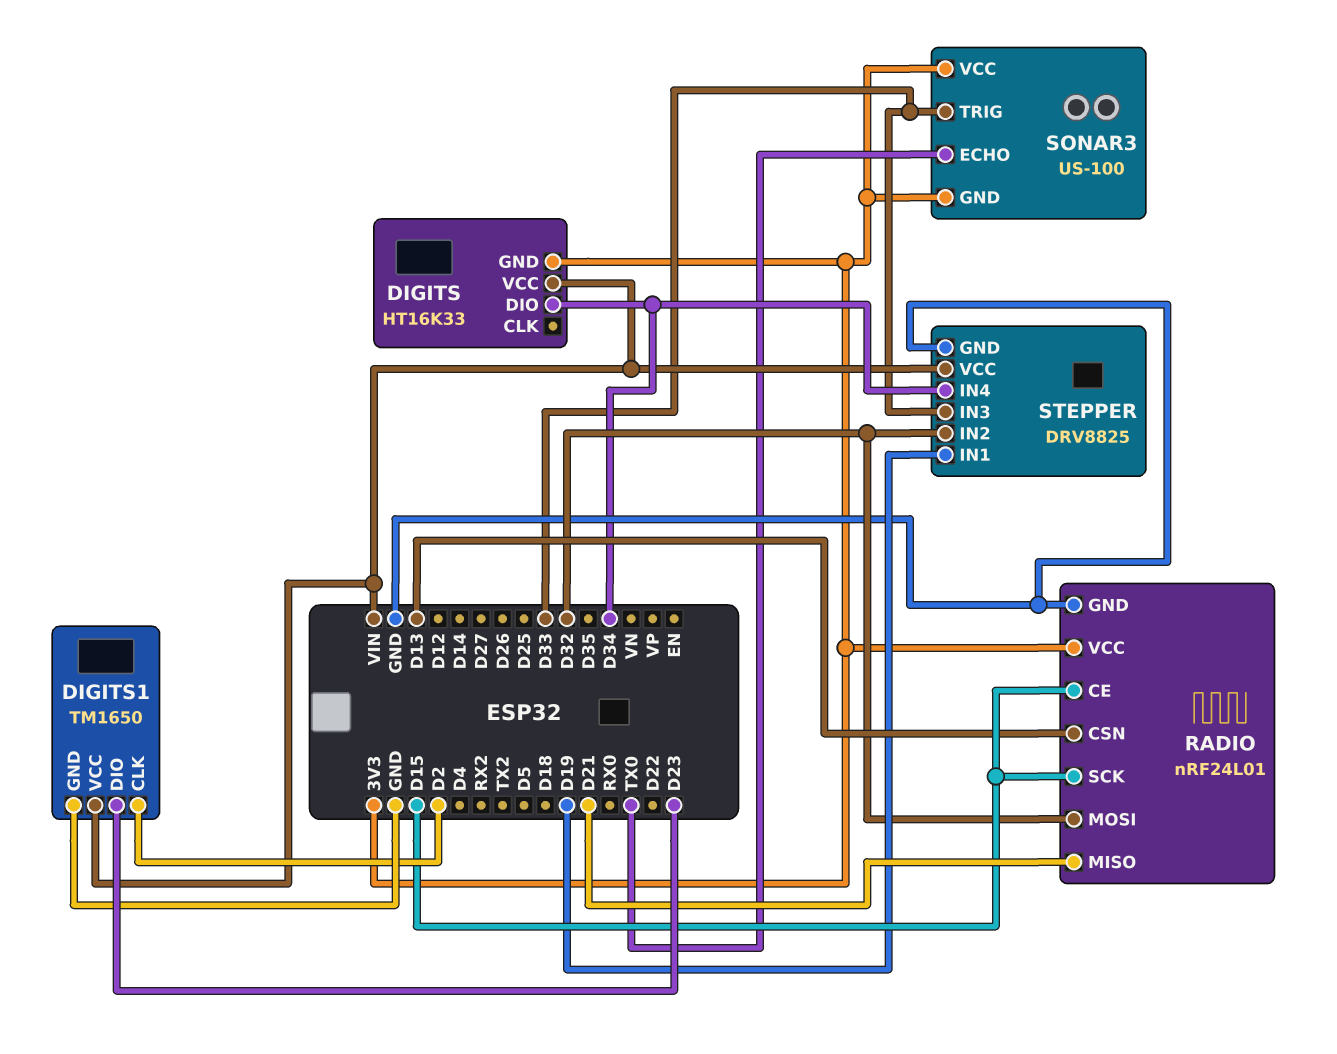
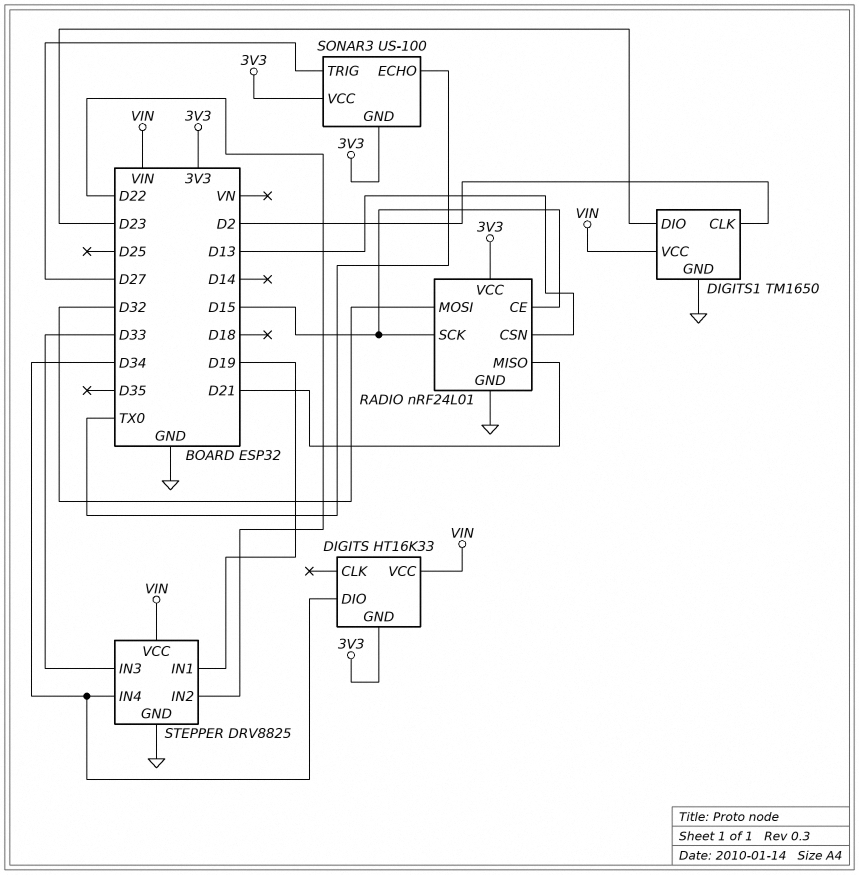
SONAR3 pin TRIG: D33 -> D27
STEPPER pin IN2: D32 -> D22

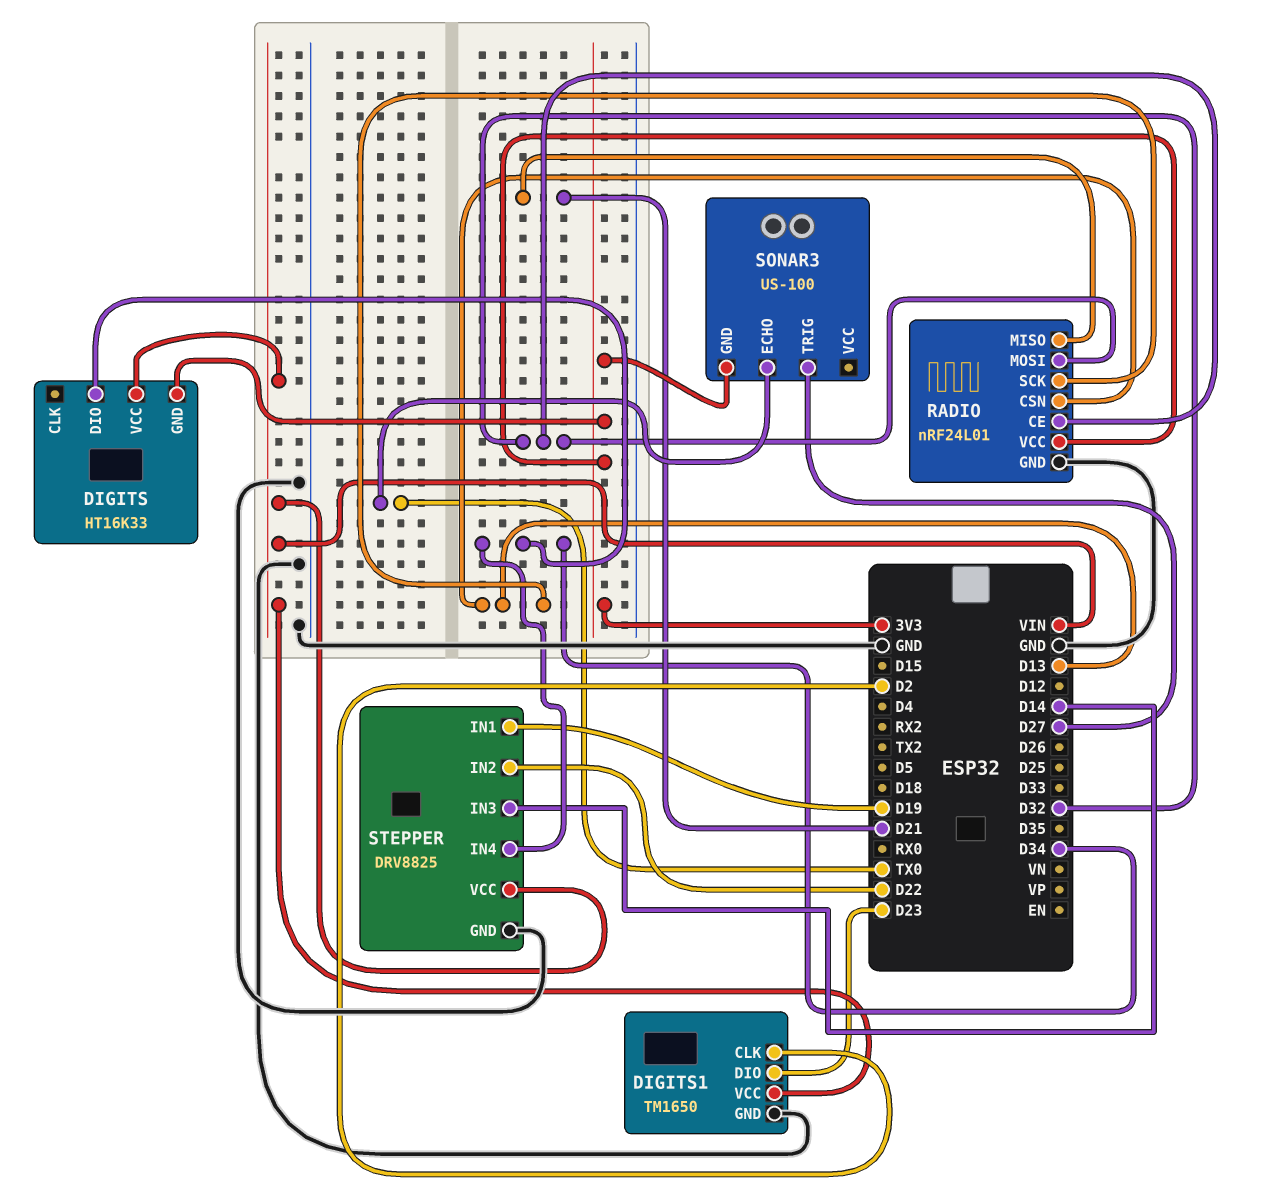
RADIO pin CE: D15 -> D32
RADIO pin SCK: D15 -> D13
SONAR3 pin VCC: 3V3 -> none
STEPPER pin IN3: D33 -> D14

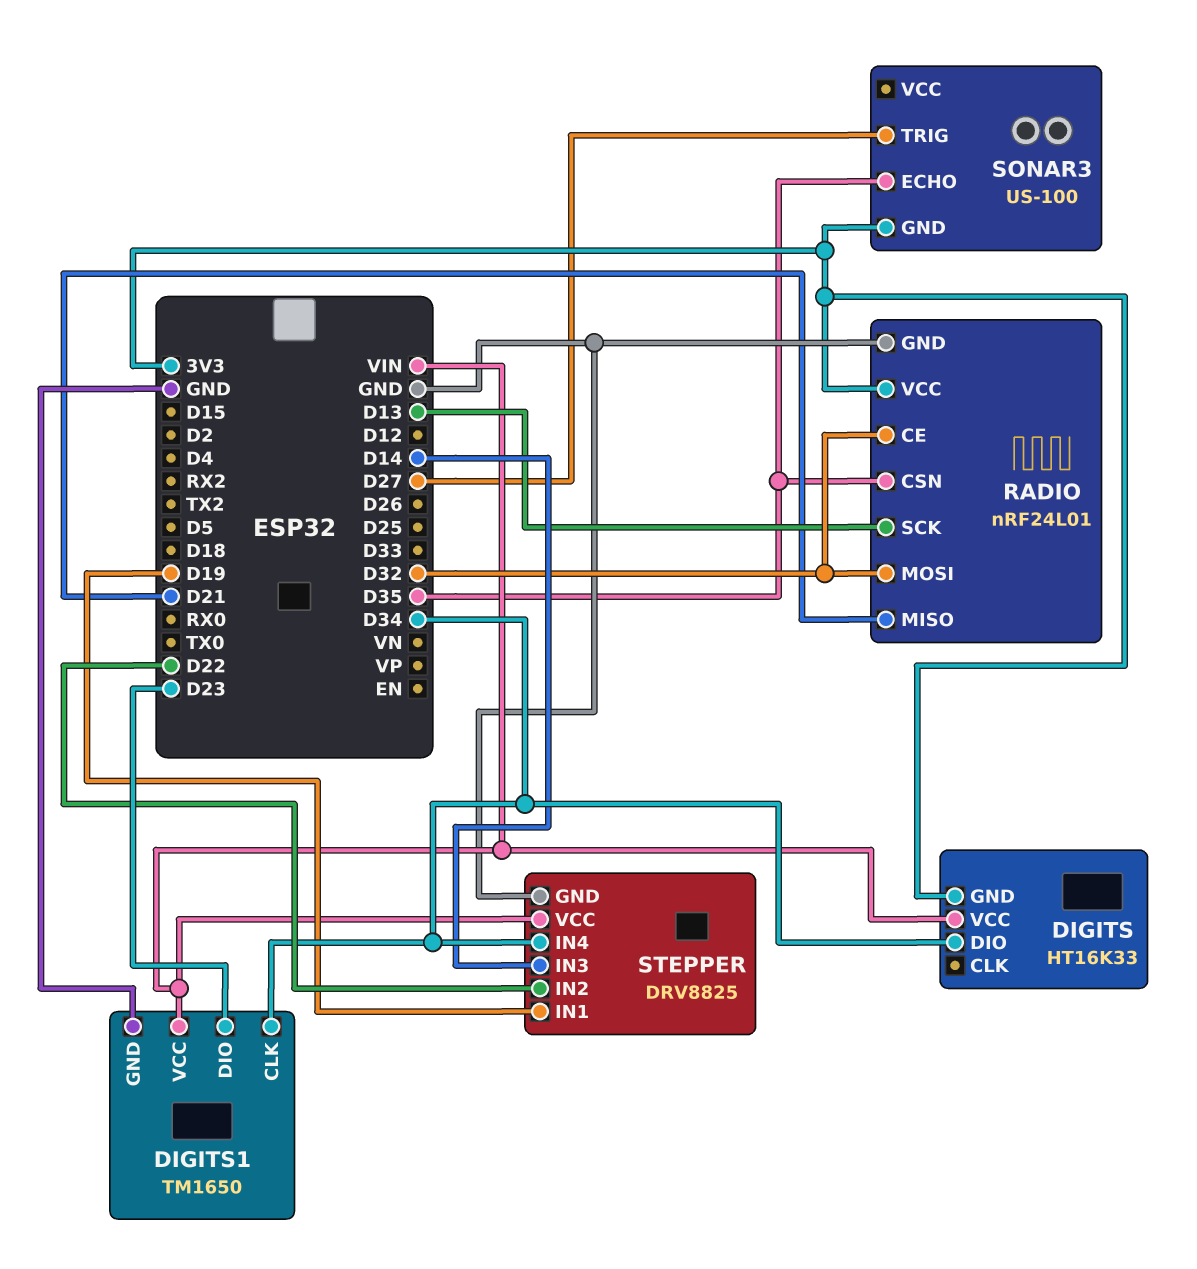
DIGITS1 pin CLK: D2 -> D34
RADIO pin CSN: D13 -> D35
SONAR3 pin ECHO: TX0 -> D35

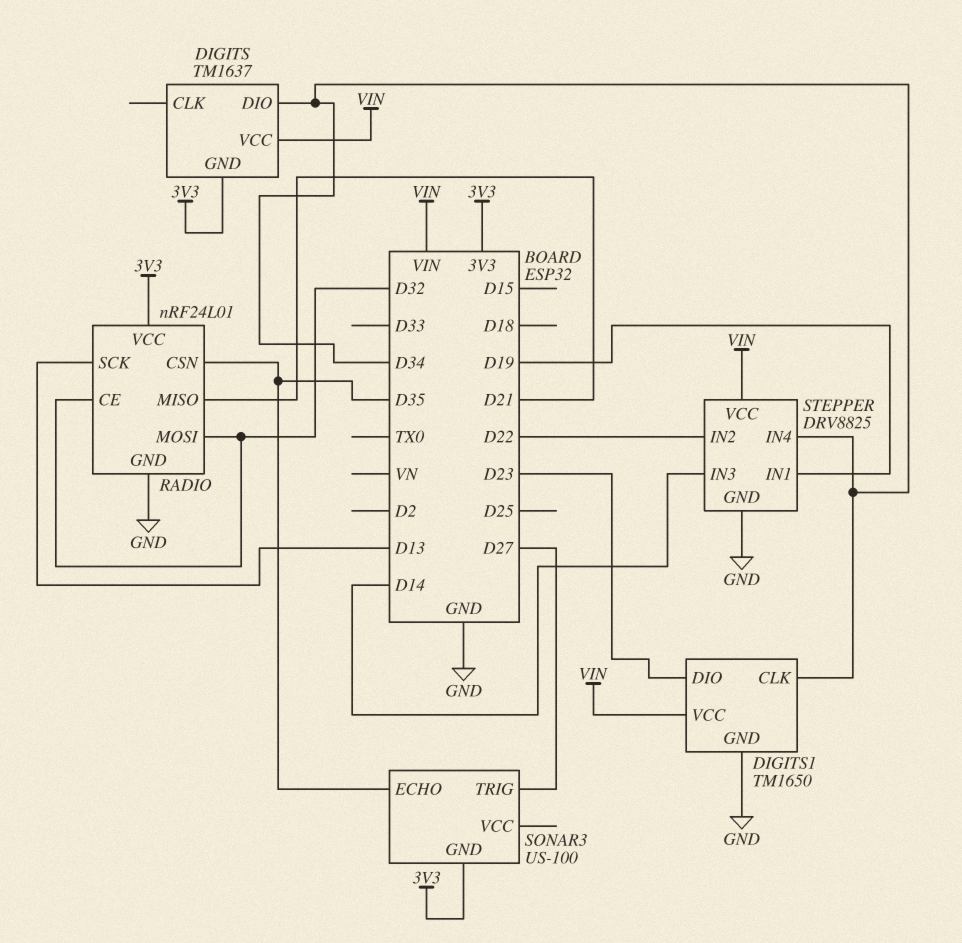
DIGITS: HT16K33 -> TM1637

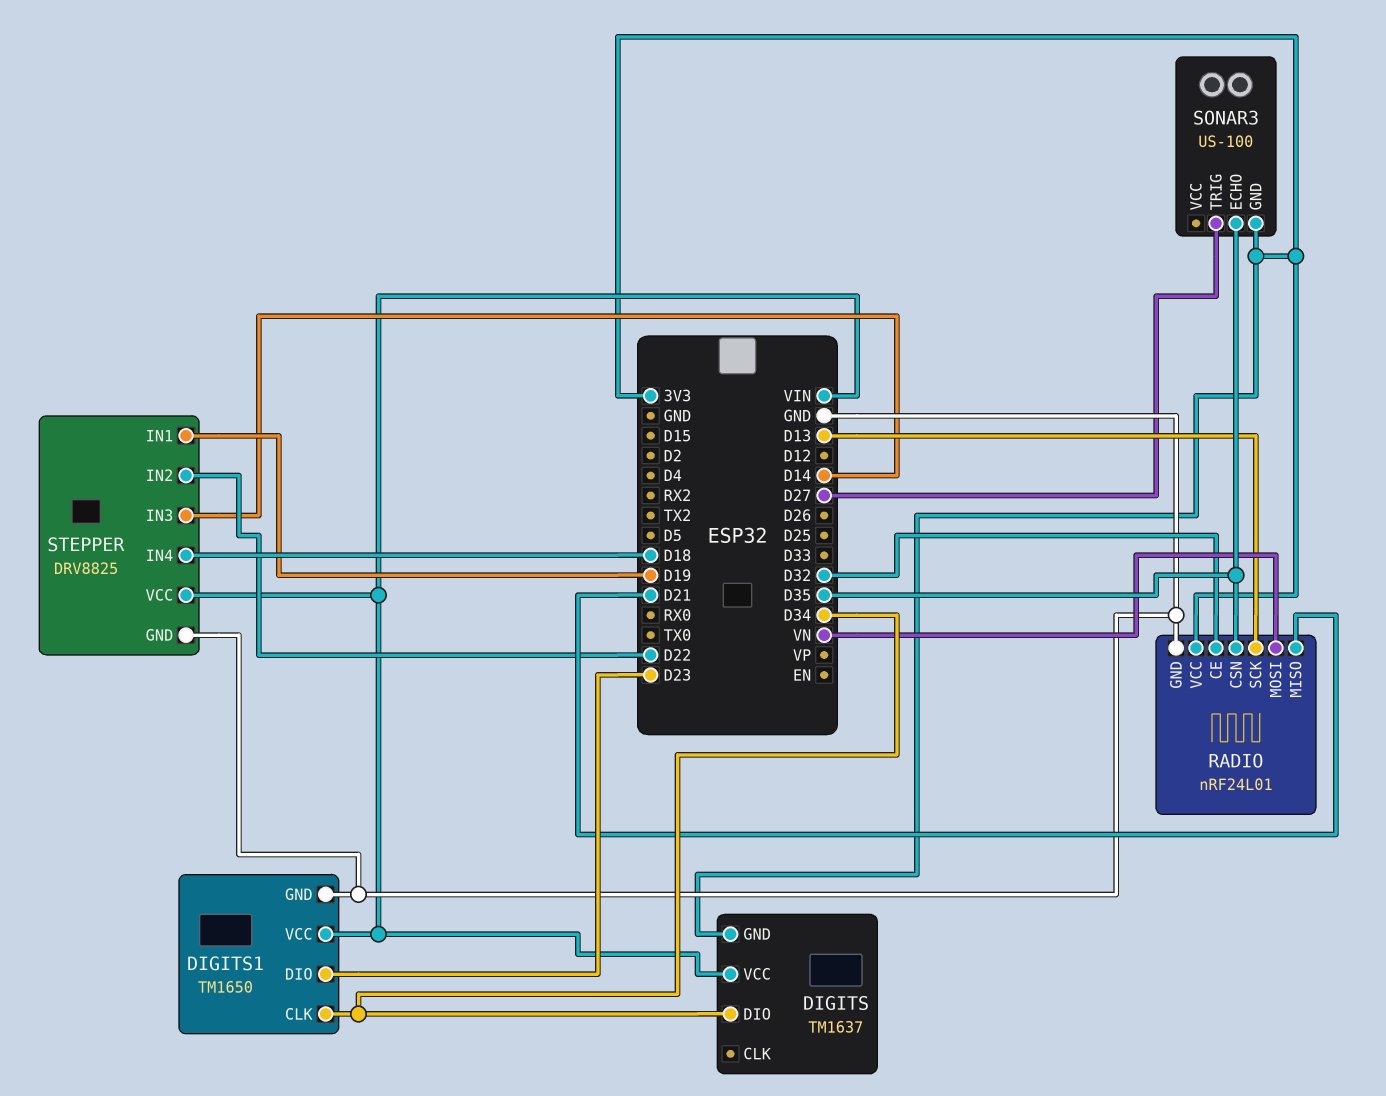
RADIO pin MOSI: D32 -> VN
STEPPER pin IN4: D34 -> D18

